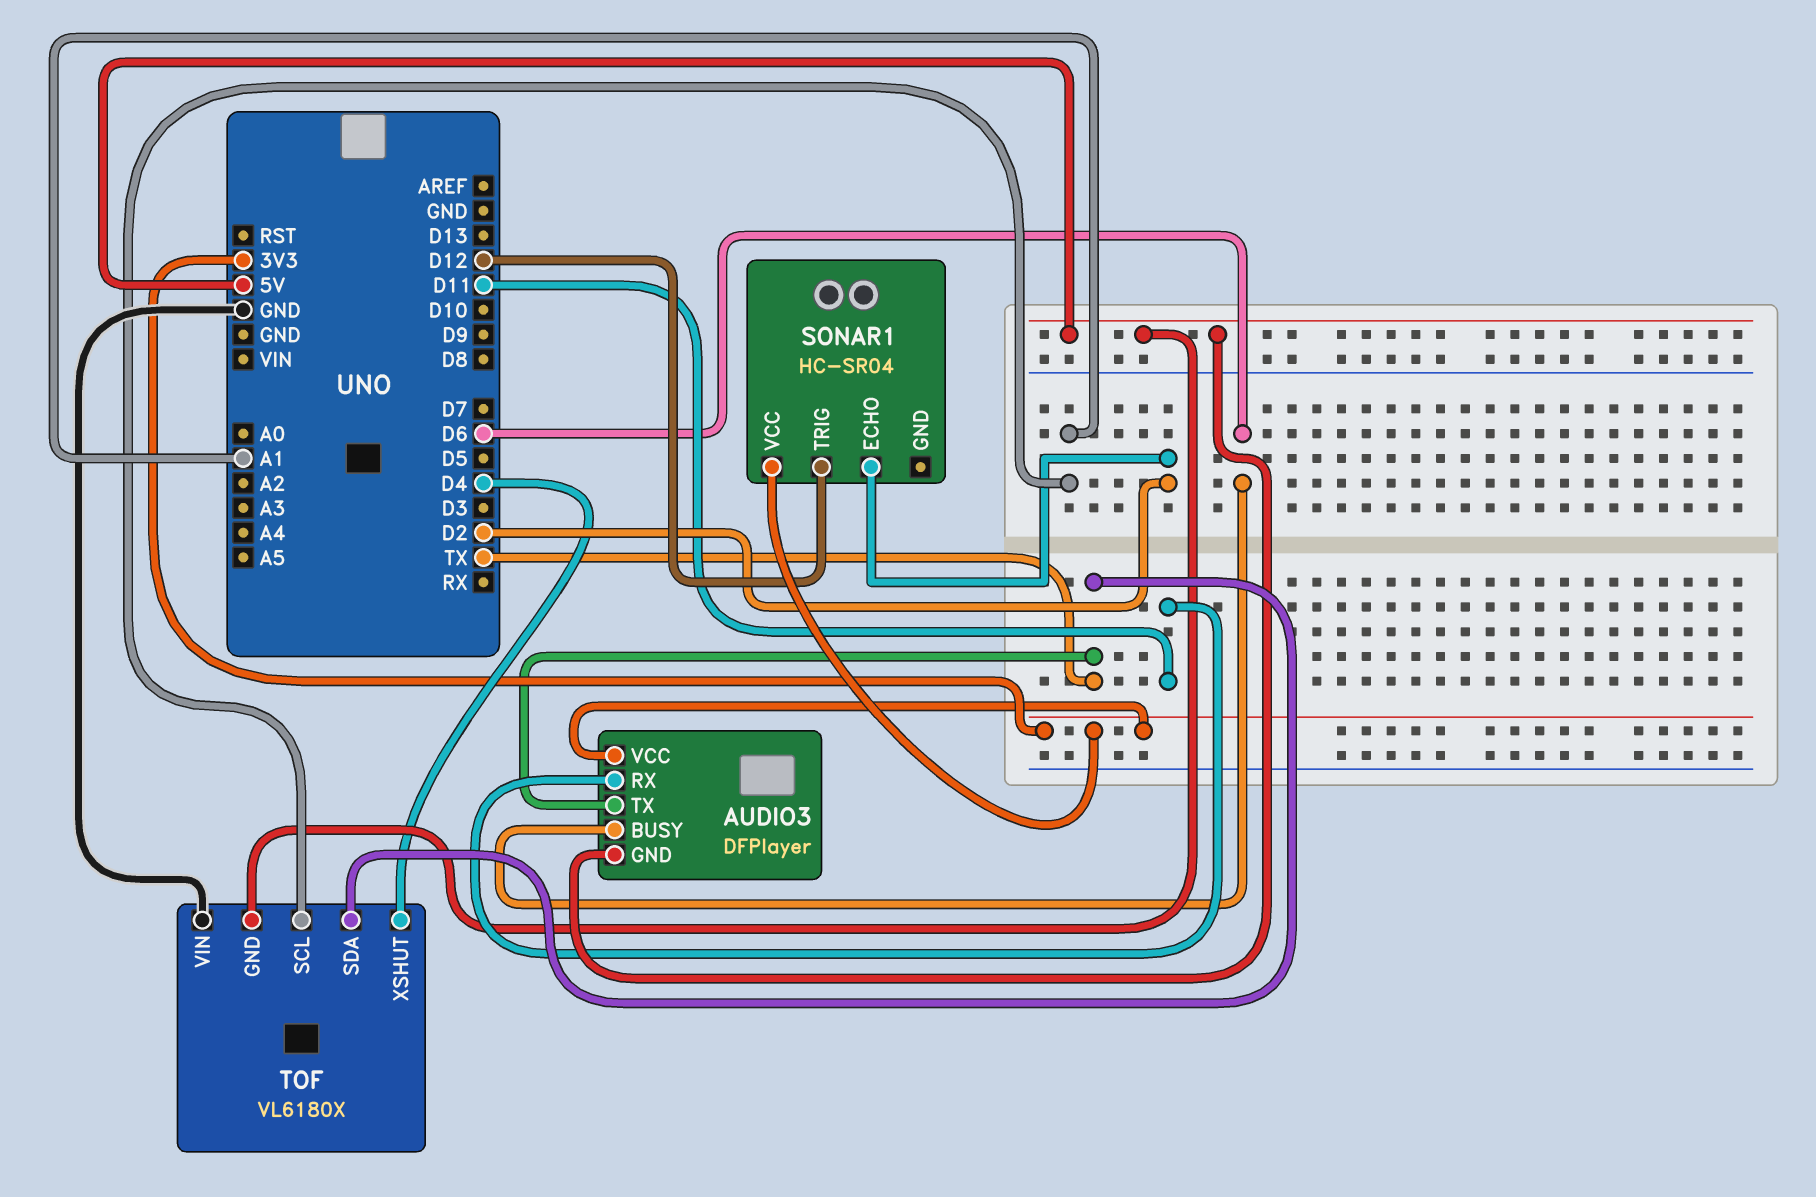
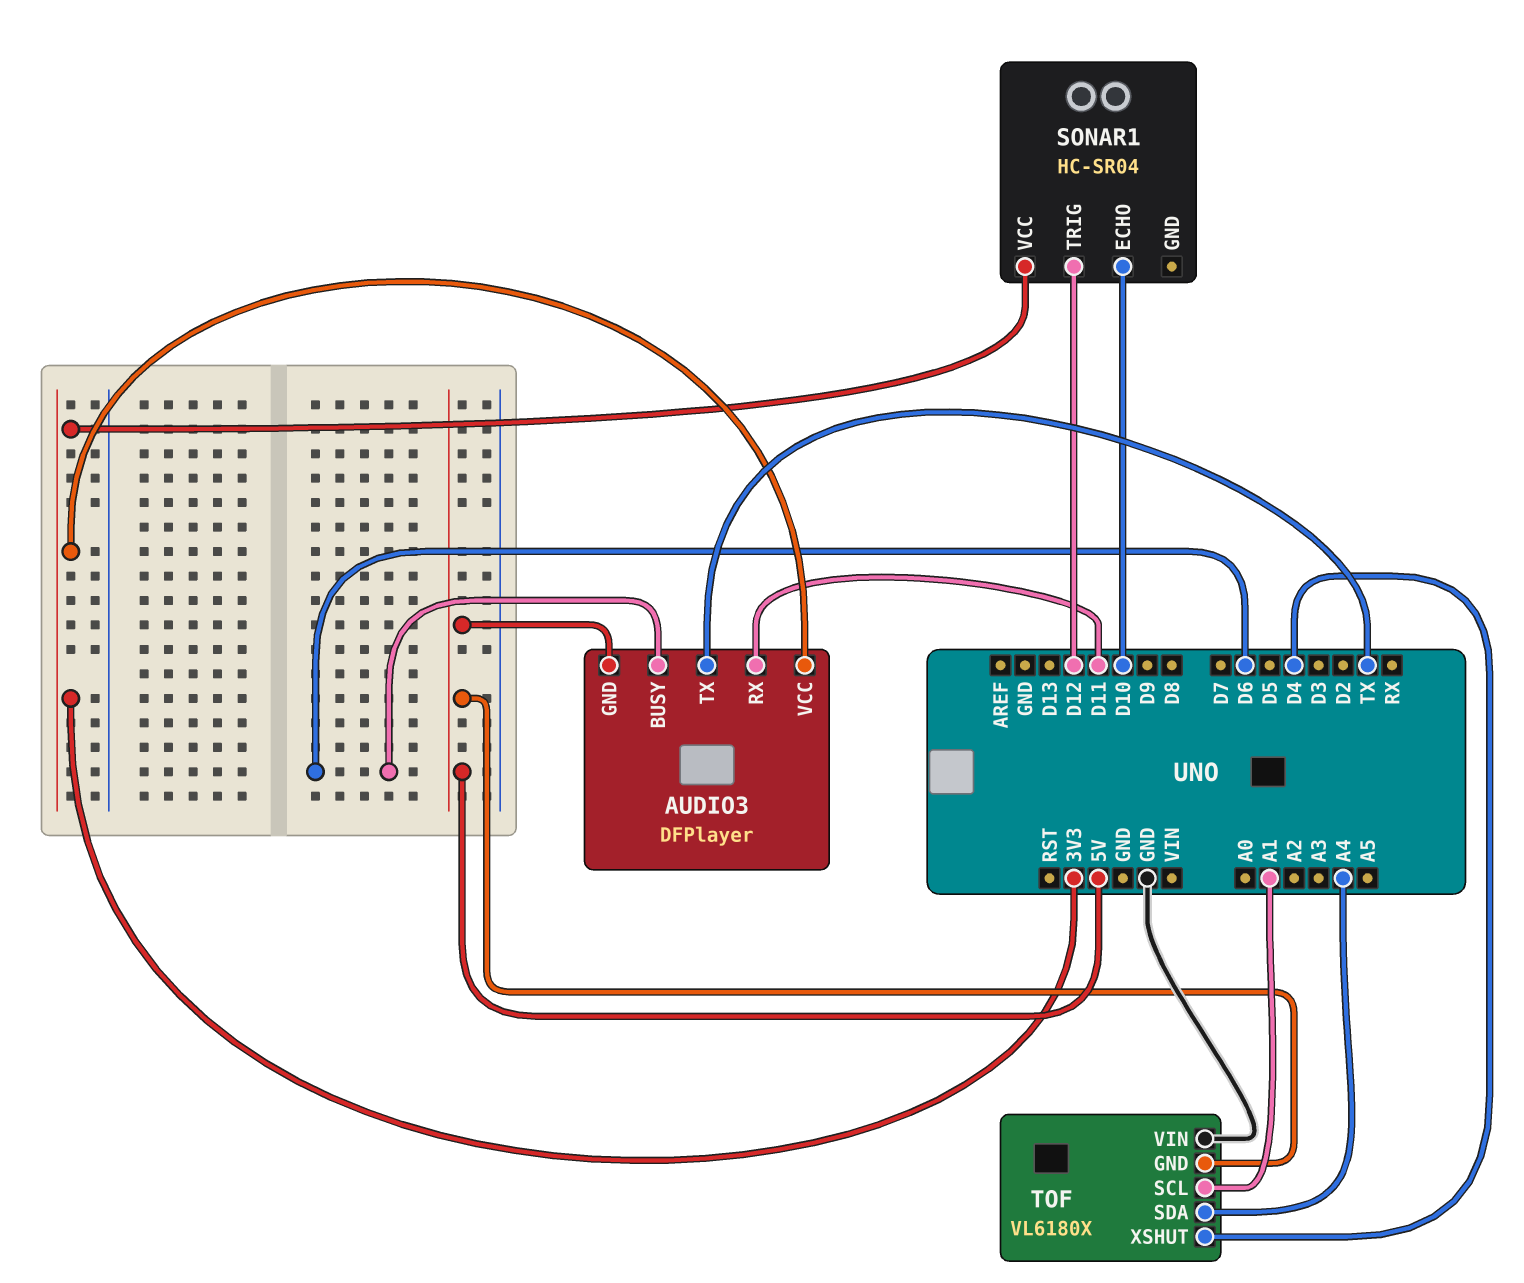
SONAR1 pin ECHO: D2 -> D10
TOF pin SDA: TX -> A4

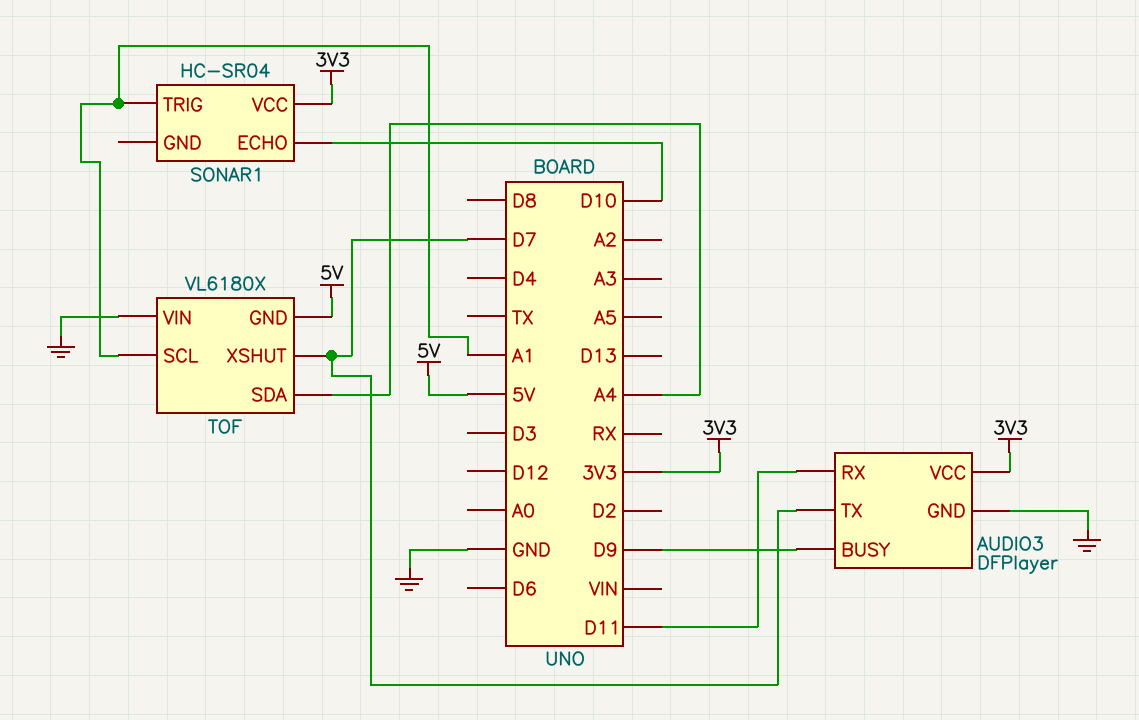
AUDIO3 pin BUSY: D6 -> D9
AUDIO3 pin GND: 5V -> GND
AUDIO3 pin TX: TX -> D7
SONAR1 pin TRIG: D12 -> A1
TOF pin XSHUT: D4 -> D7

